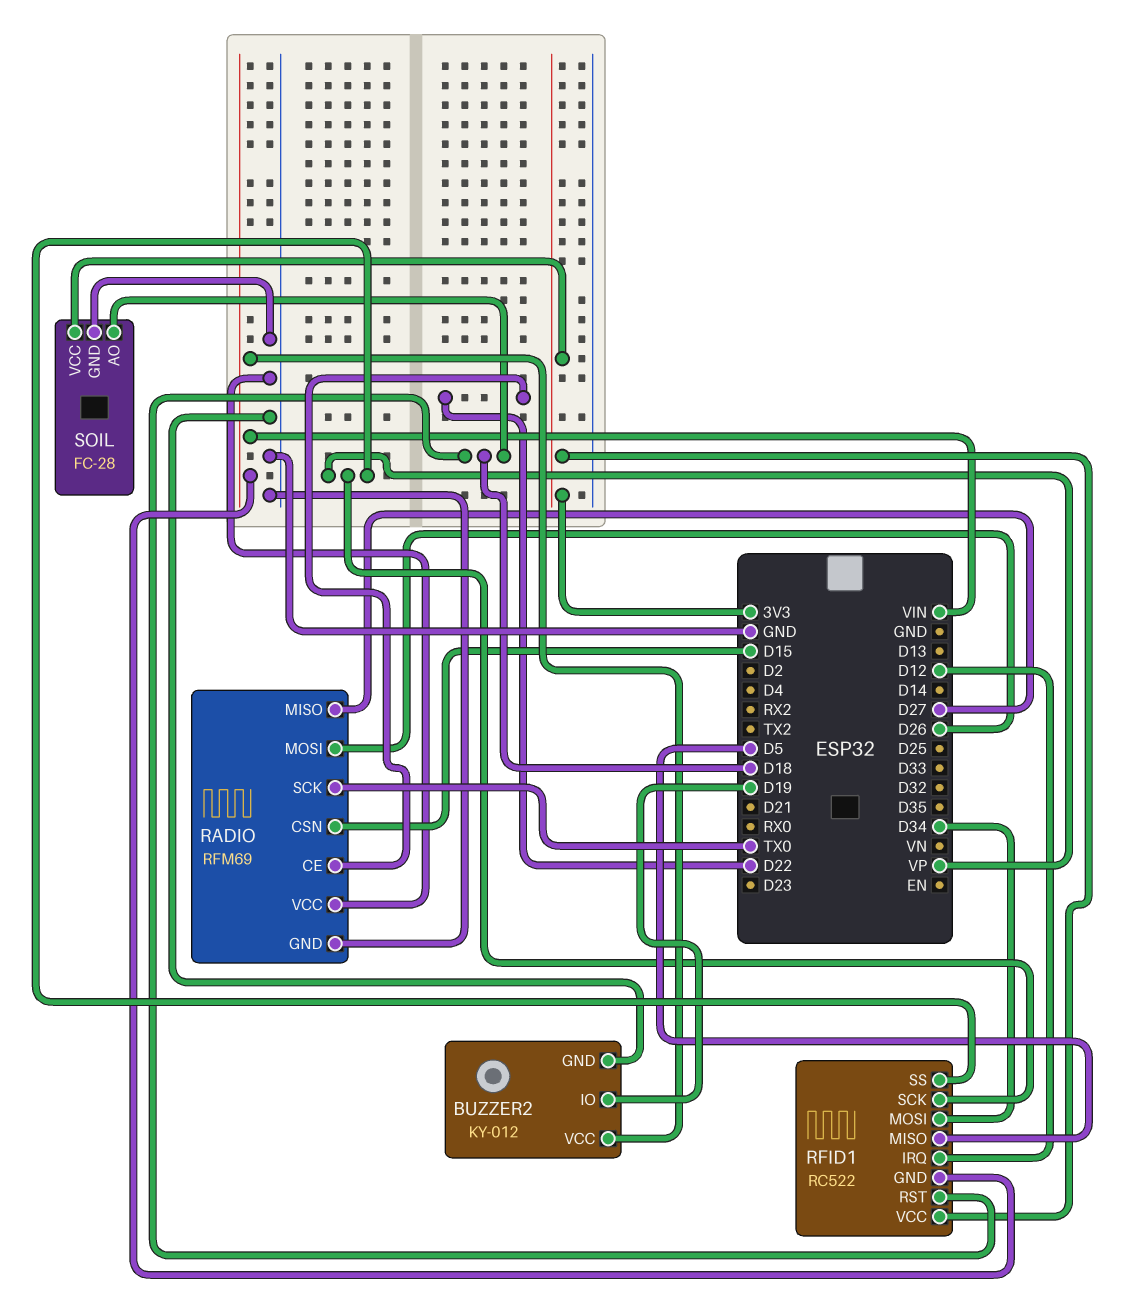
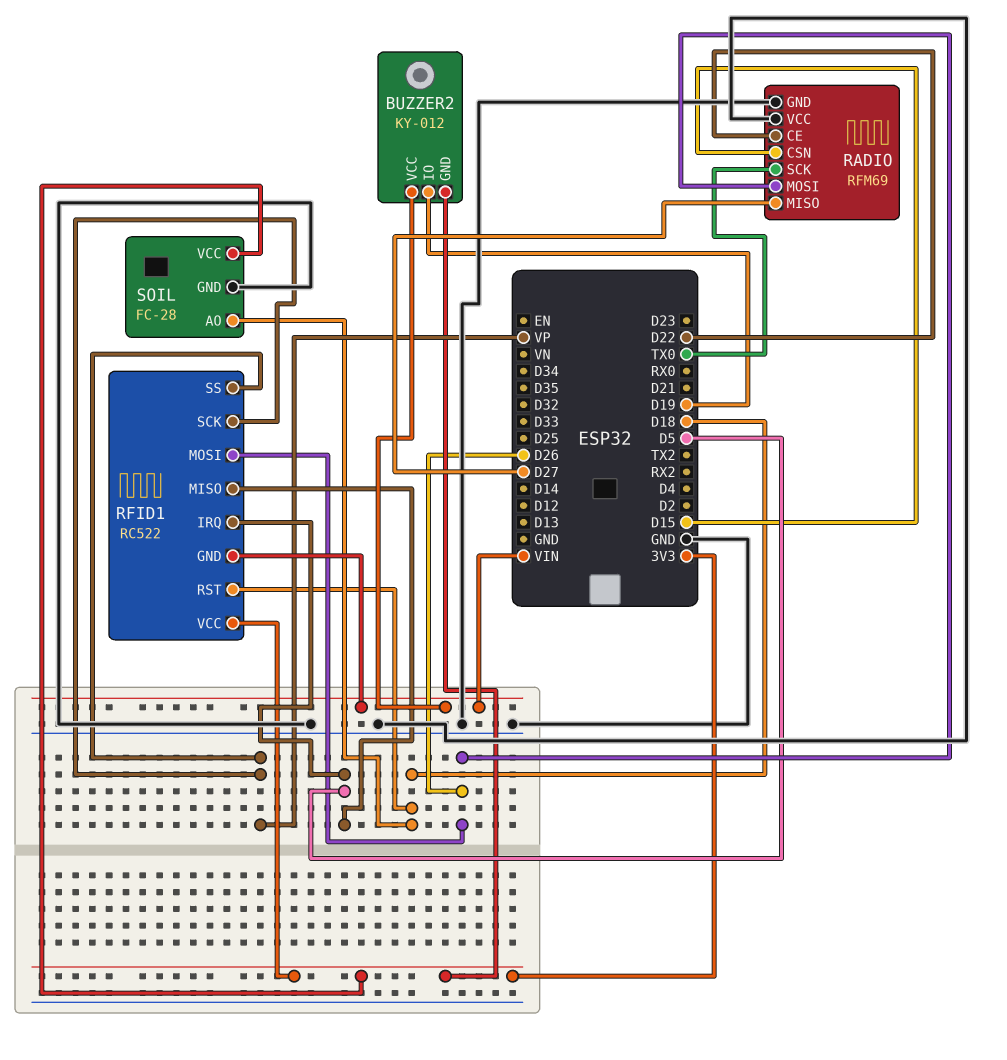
BUZZER2 pin GND: GND -> 3V3
RFID1 pin IRQ: D12 -> D5
RFID1 pin MOSI: D34 -> D26

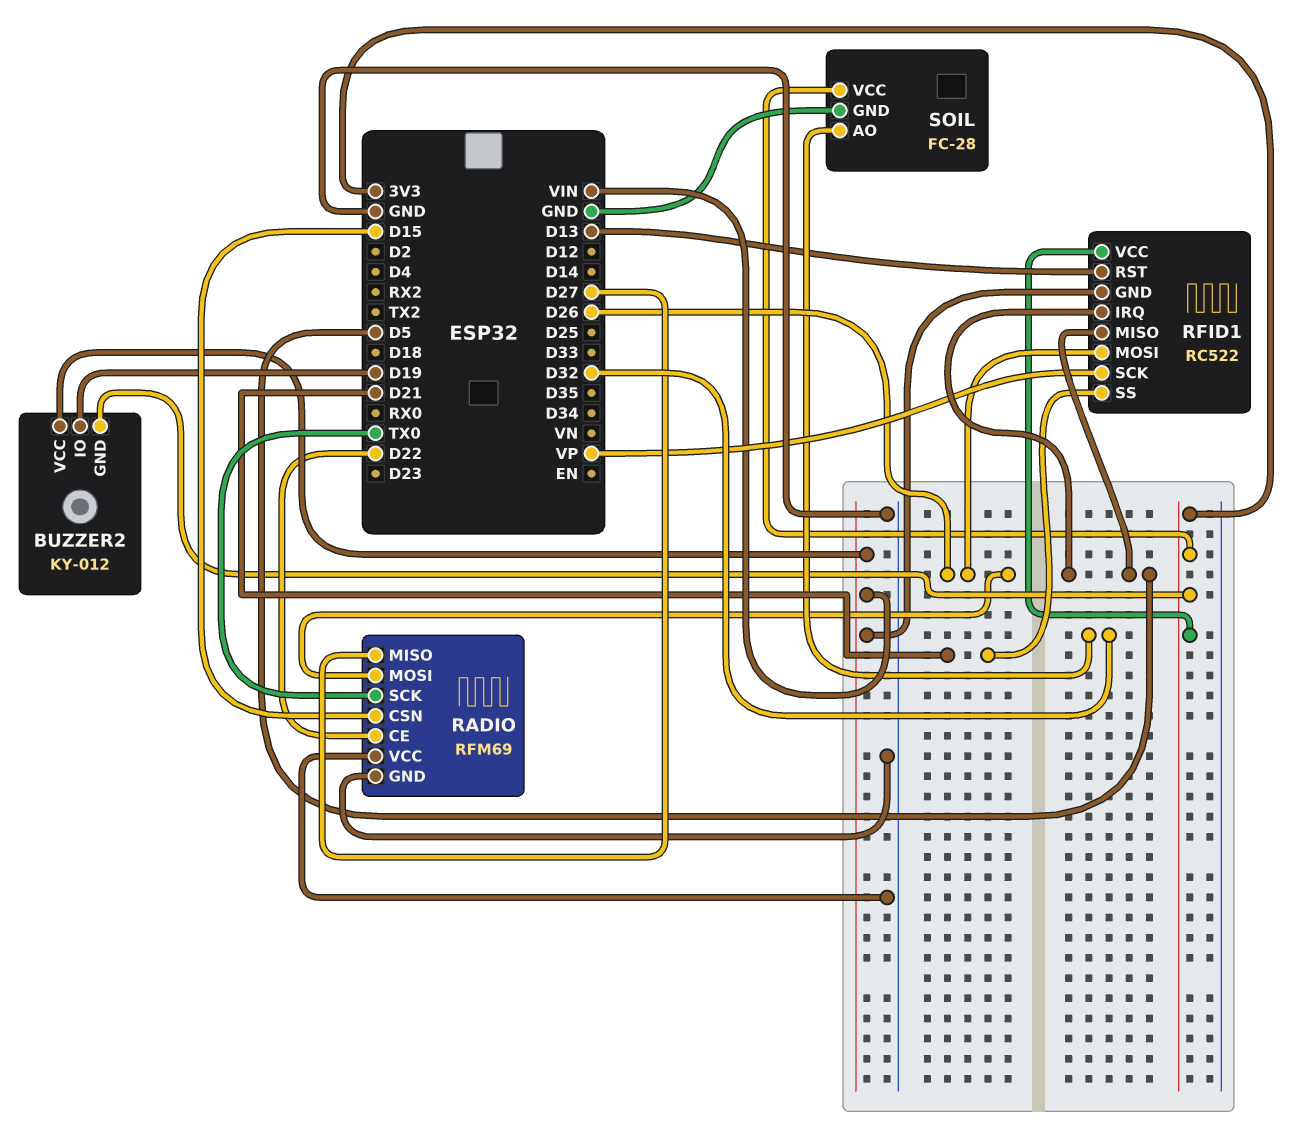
RFID1 pin RST: D18 -> D13
RFID1 pin SS: VP -> D21
SOIL pin AO: D18 -> D32

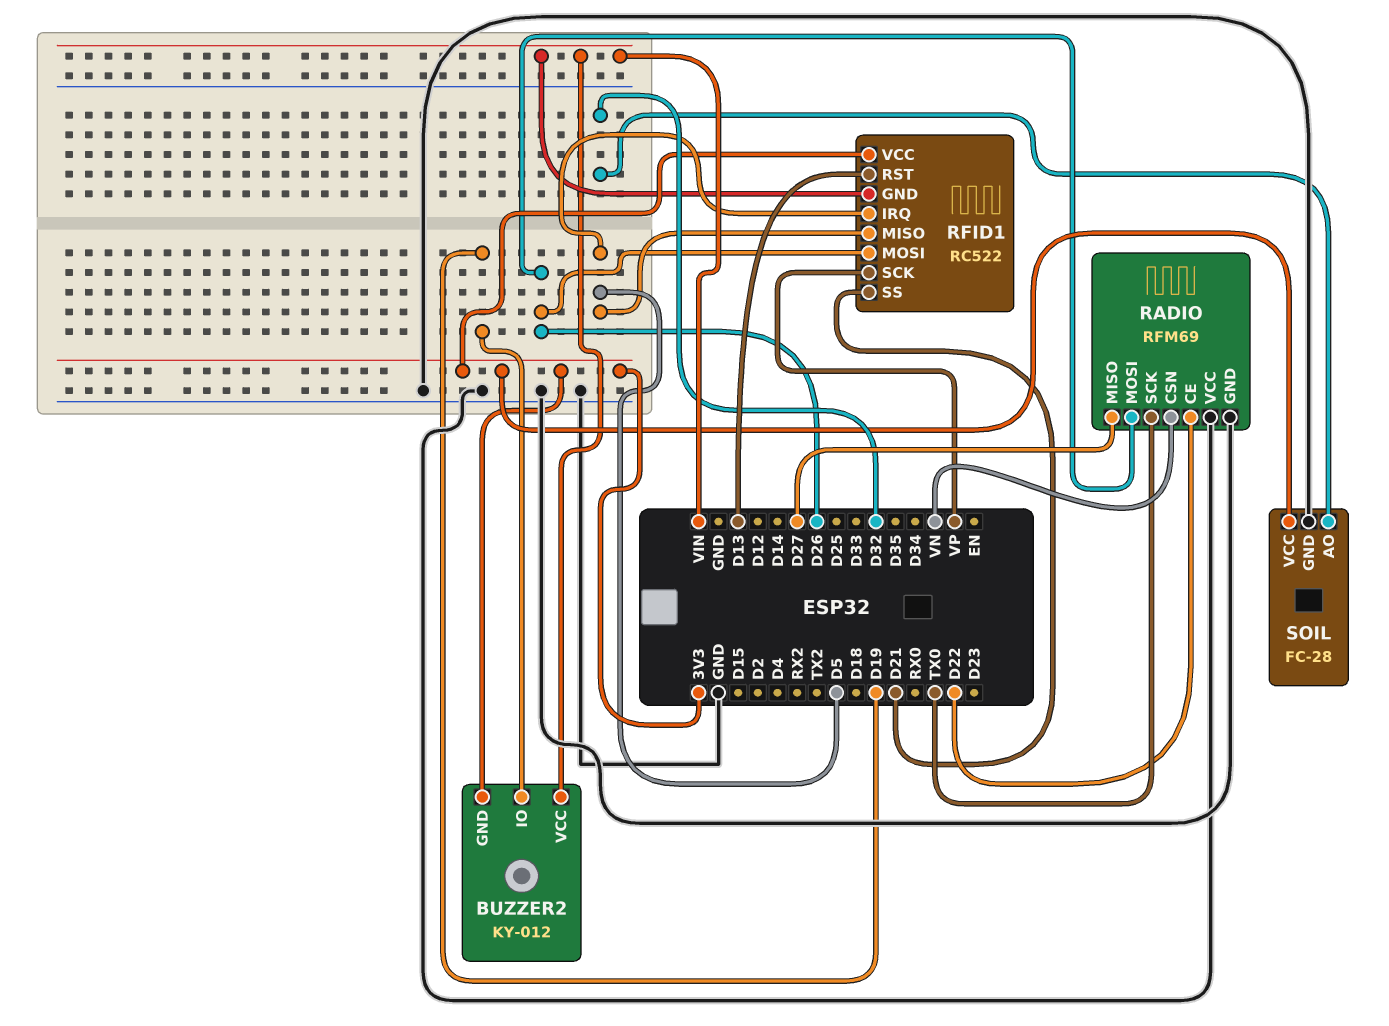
RADIO pin CSN: D15 -> VN

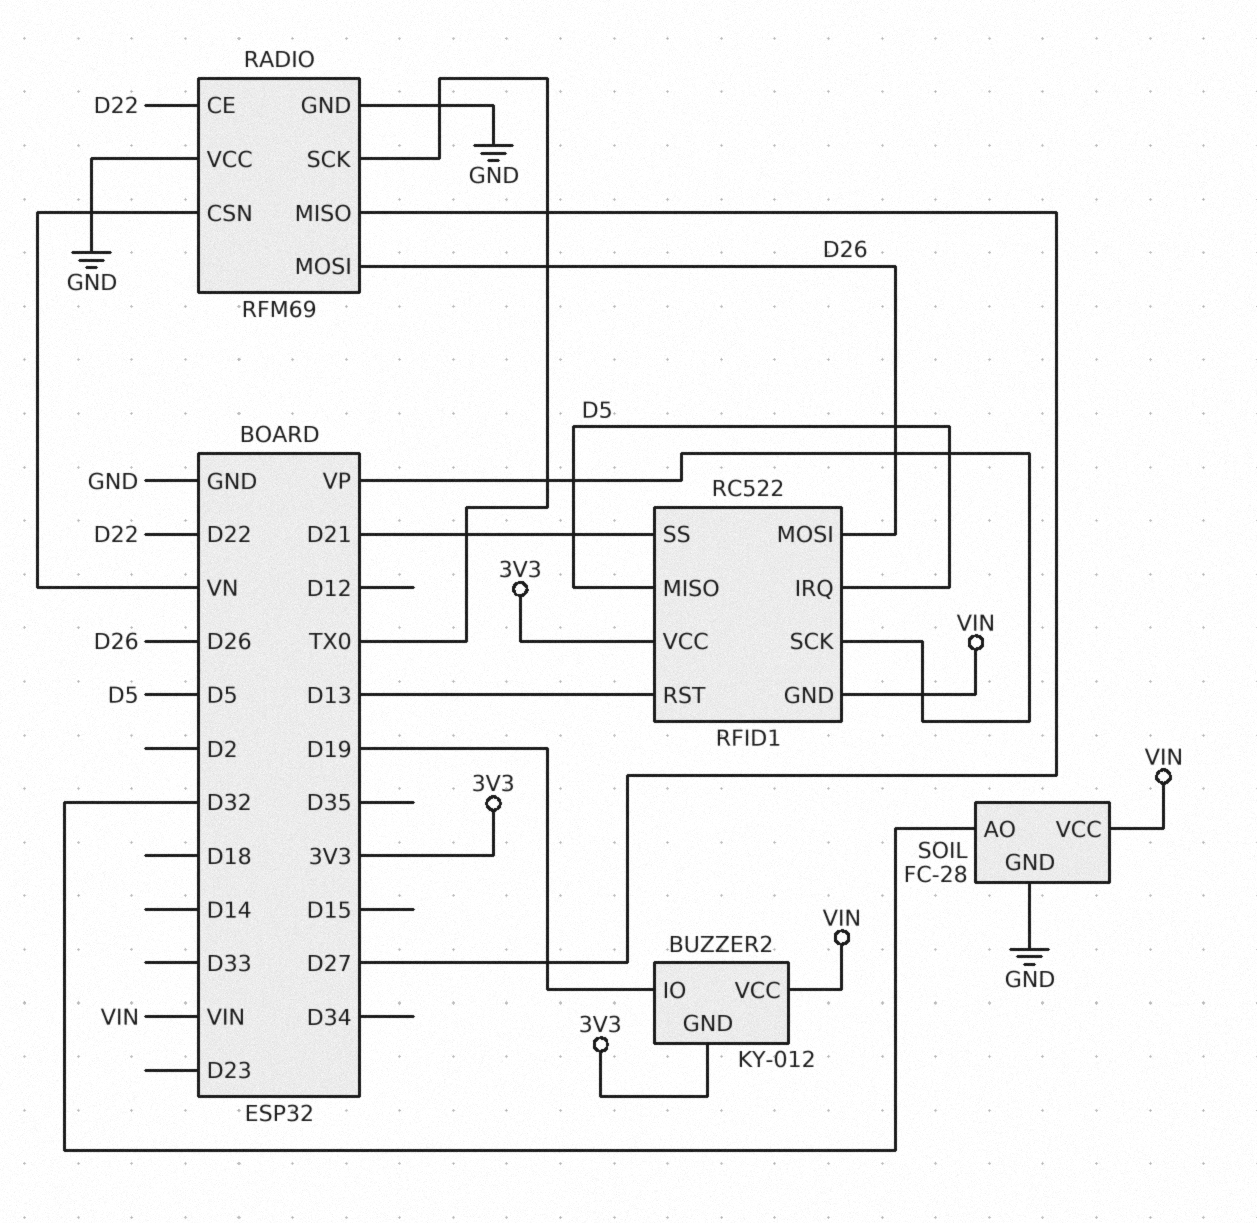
SOIL pin VCC: 3V3 -> VIN

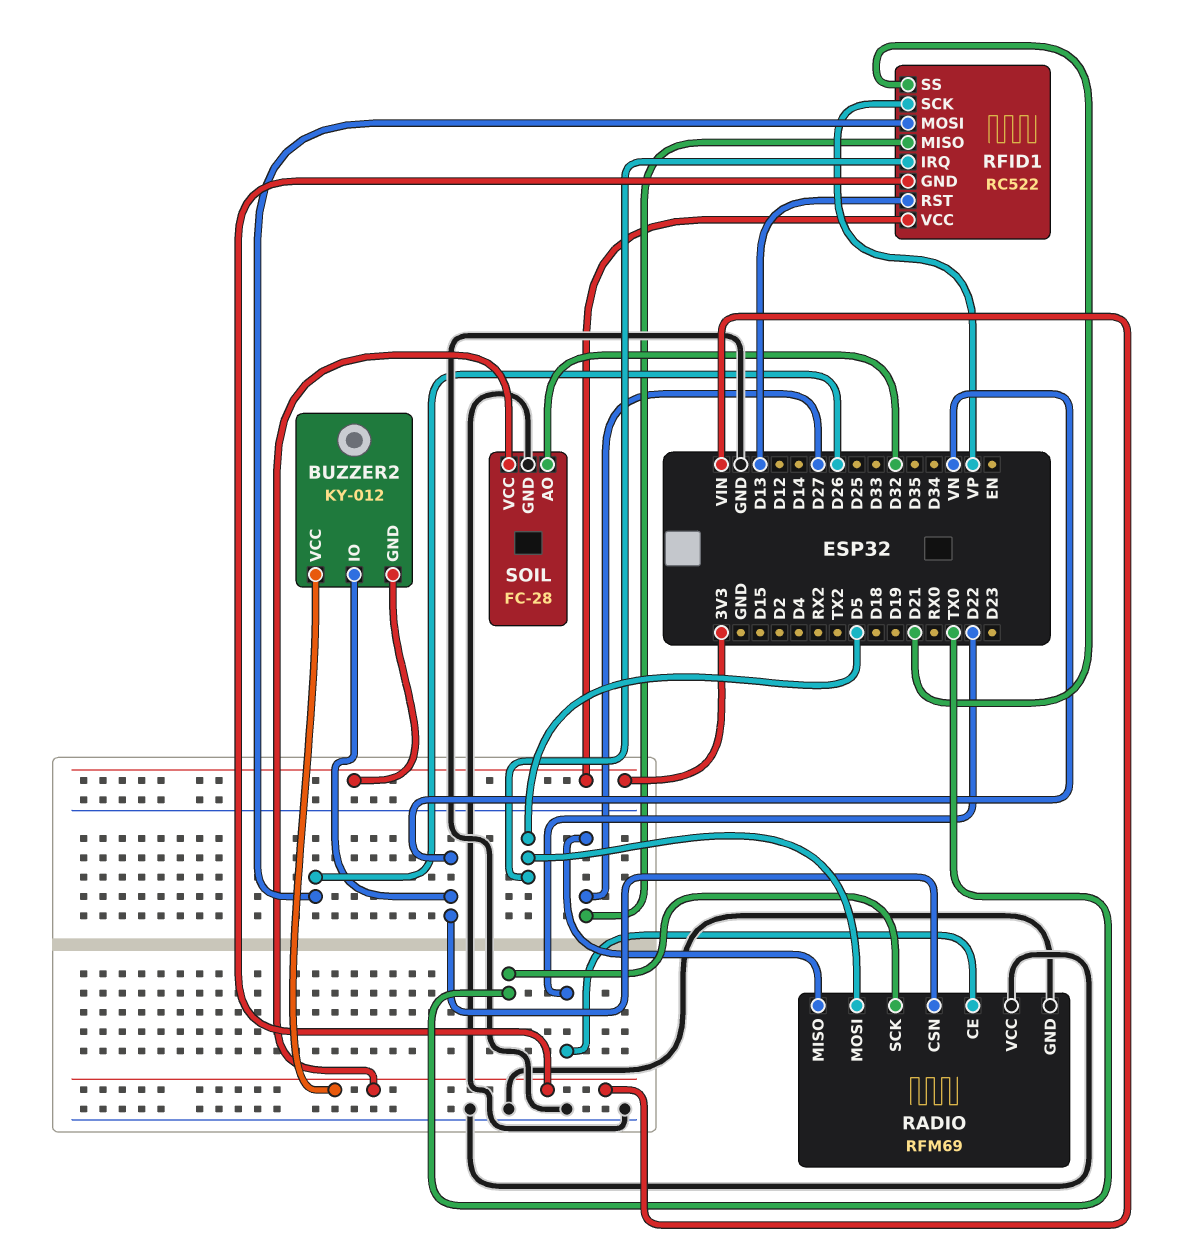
BUZZER2 pin IO: D19 -> VN
RADIO pin MOSI: D26 -> D5
RFID1 pin MISO: D5 -> D27

